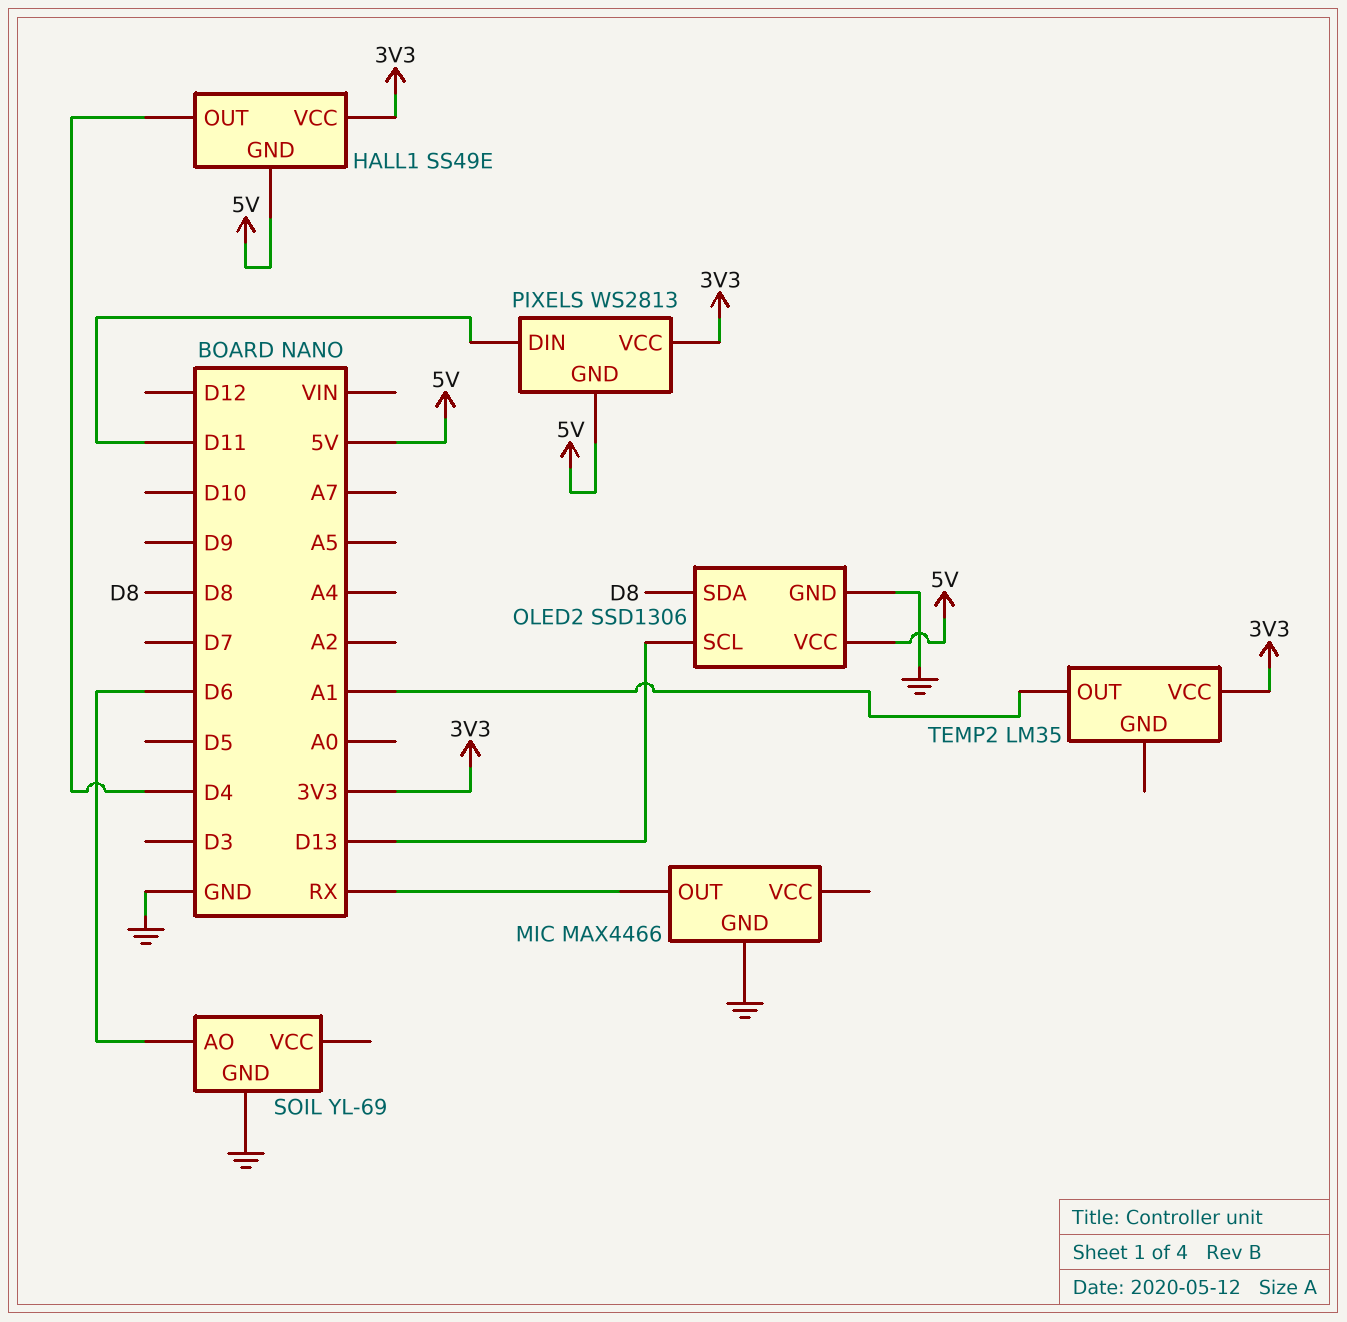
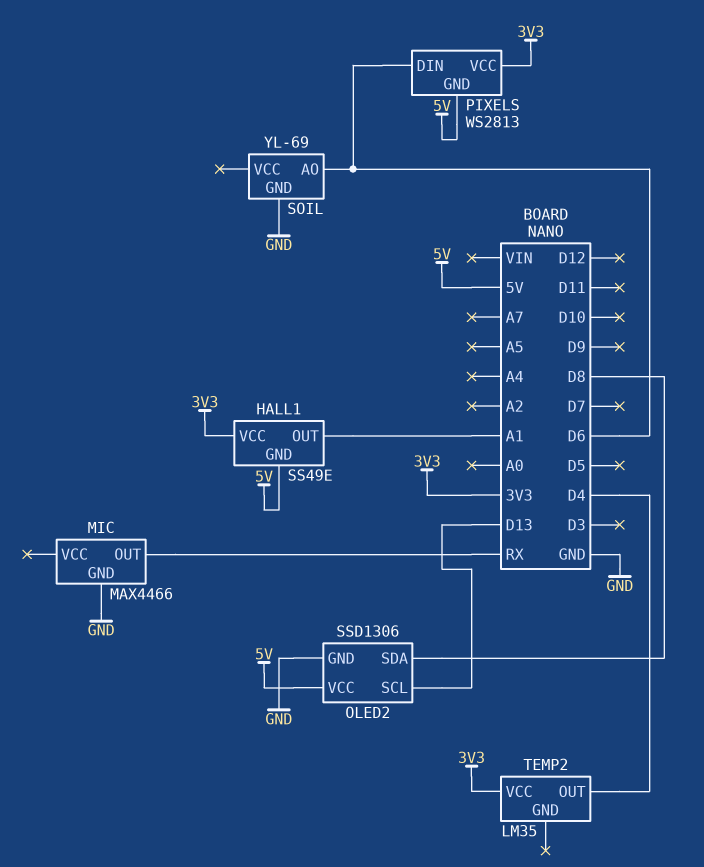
HALL1 pin OUT: D4 -> A1
PIXELS pin DIN: D11 -> D6
TEMP2 pin OUT: A1 -> D4

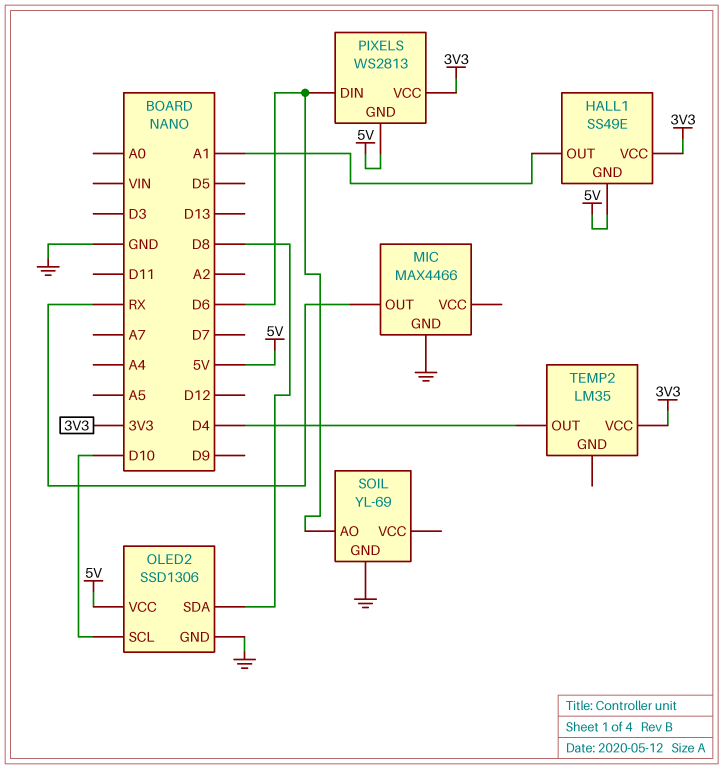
OLED2 pin SCL: D13 -> D10

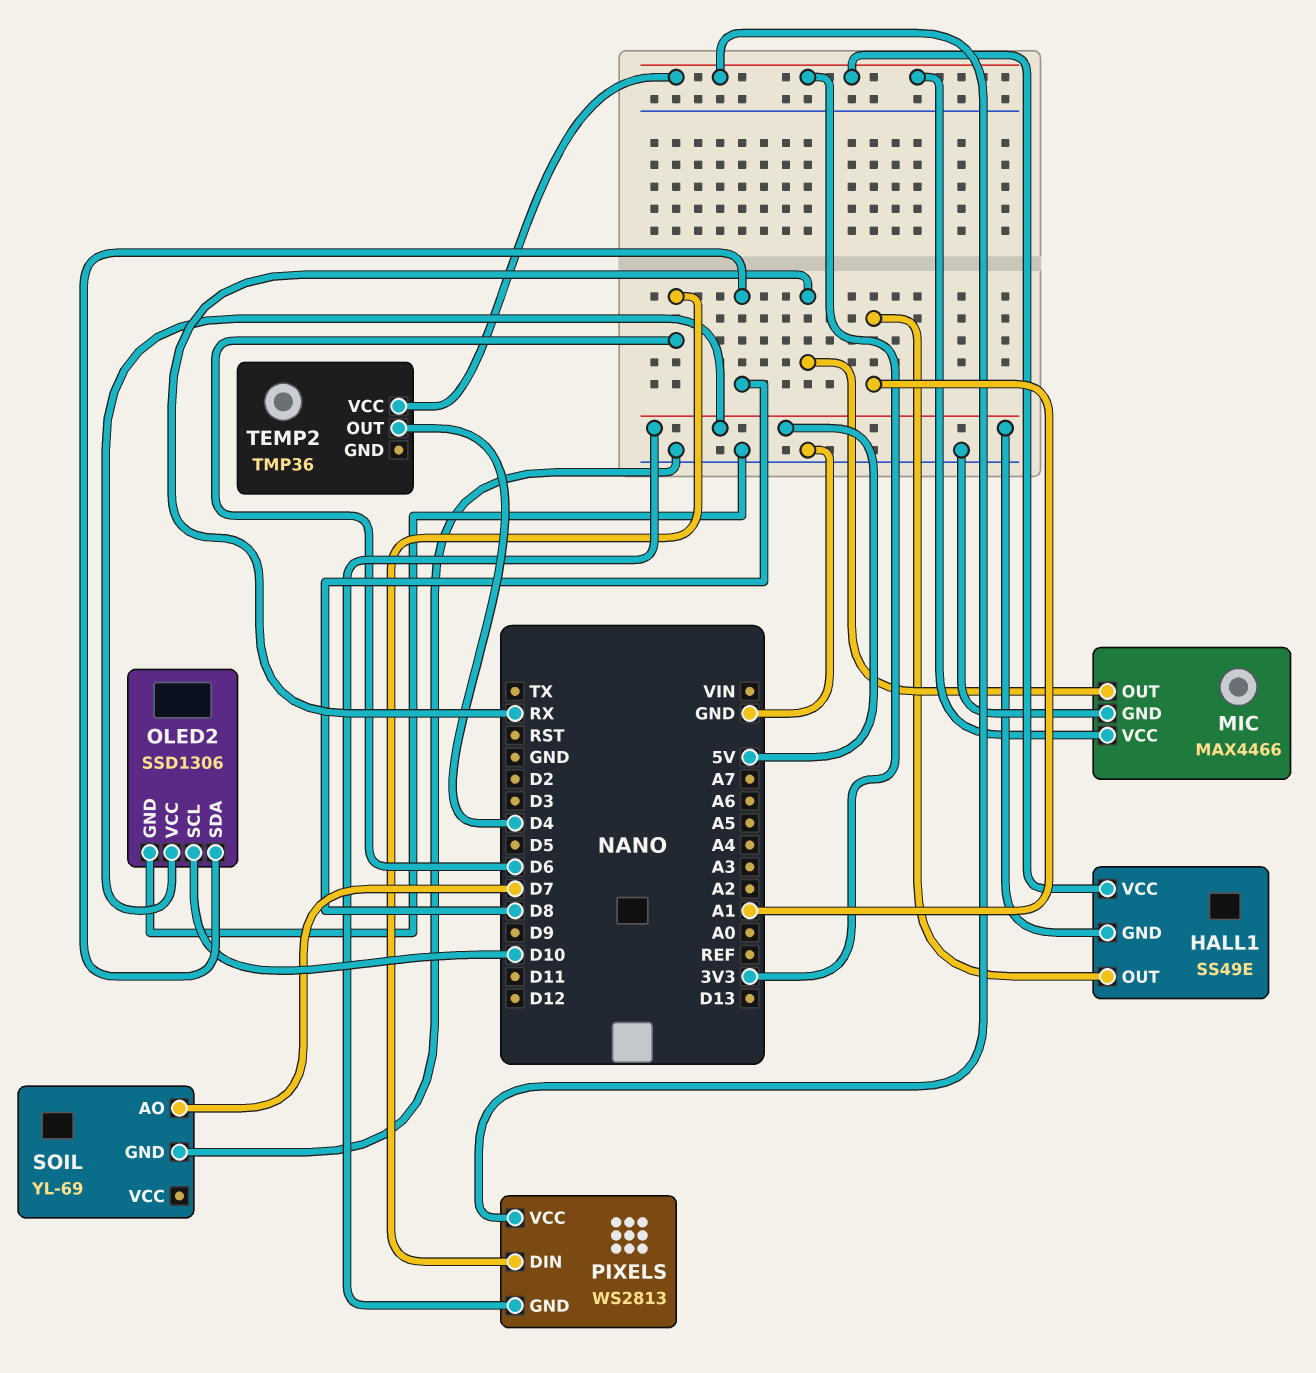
MIC pin VCC: none -> 3V3
SOIL pin AO: D6 -> D7
TEMP2: LM35 -> TMP36

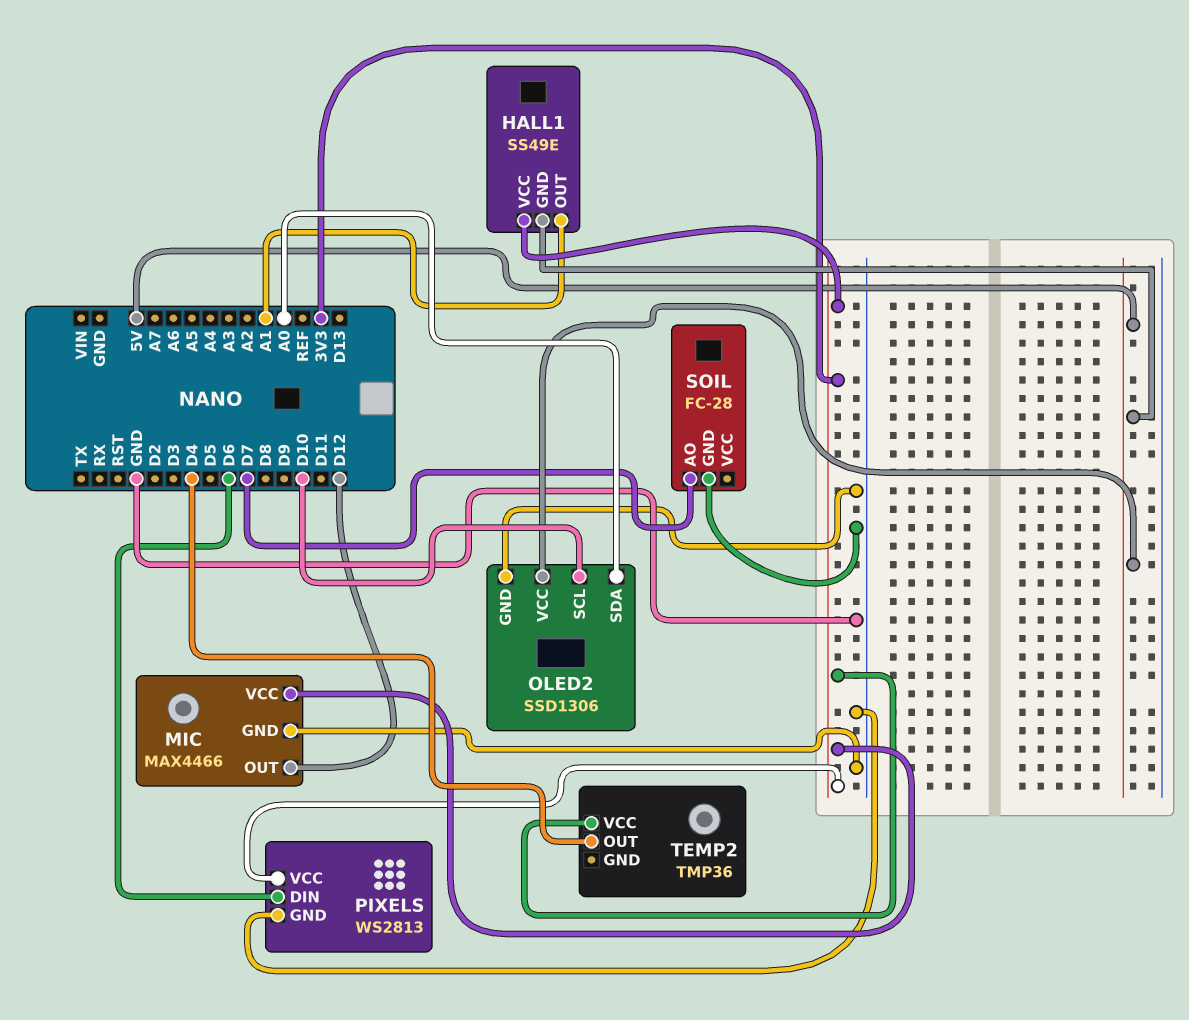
MIC pin OUT: RX -> D12
OLED2 pin SDA: D8 -> A0
PIXELS pin GND: 5V -> GND
SOIL: YL-69 -> FC-28

